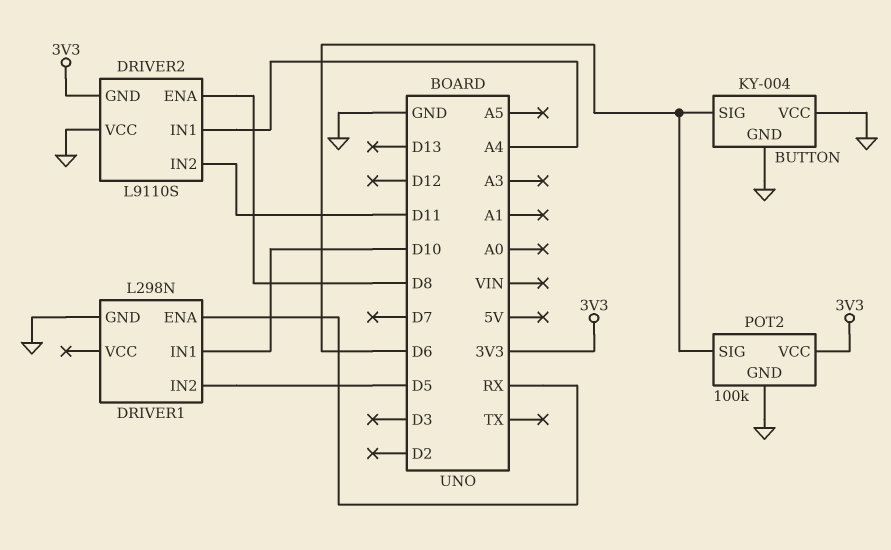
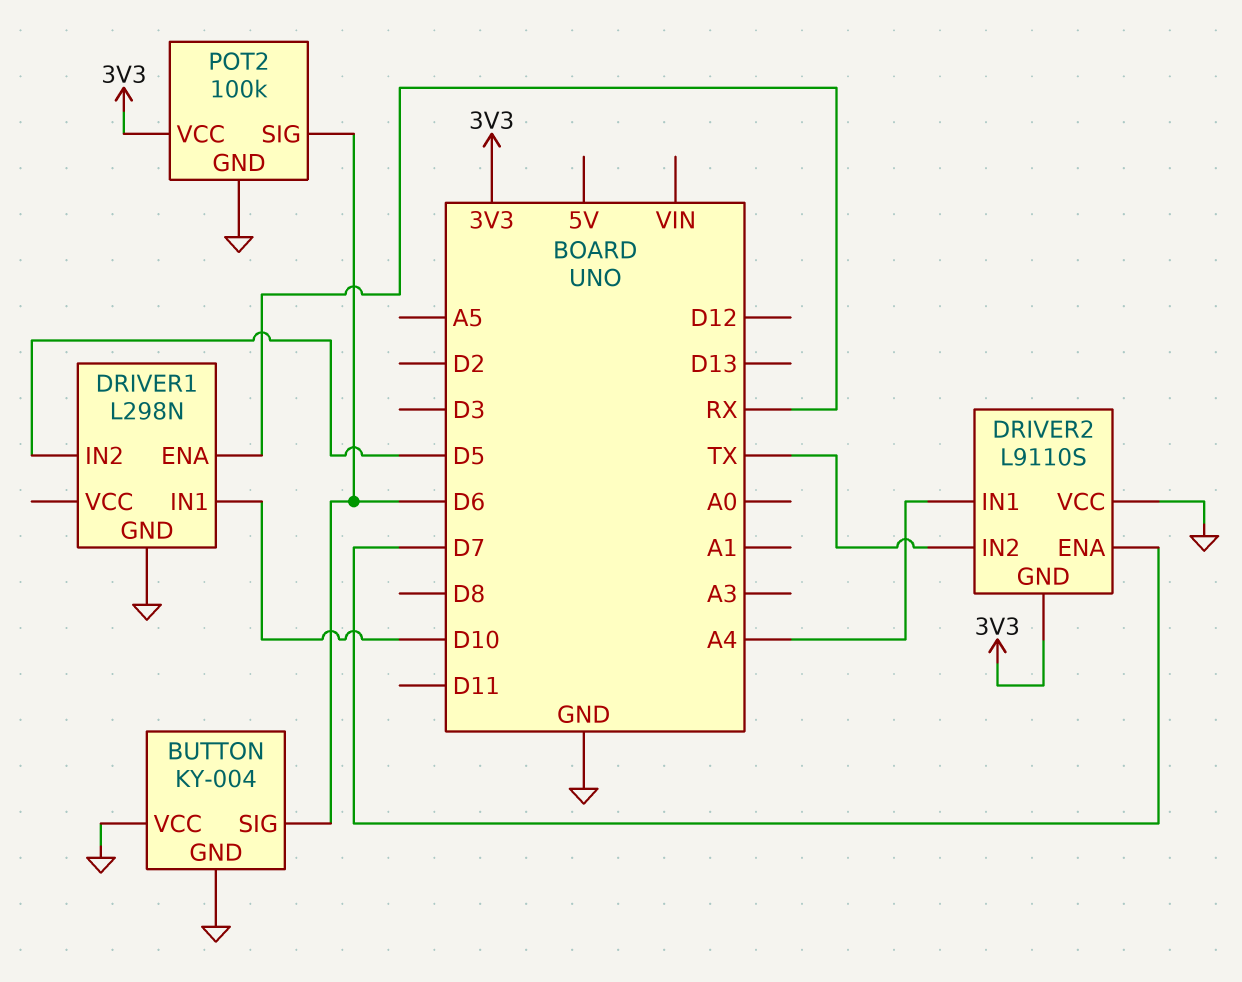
DRIVER2 pin ENA: D8 -> D7
DRIVER2 pin IN2: D11 -> TX

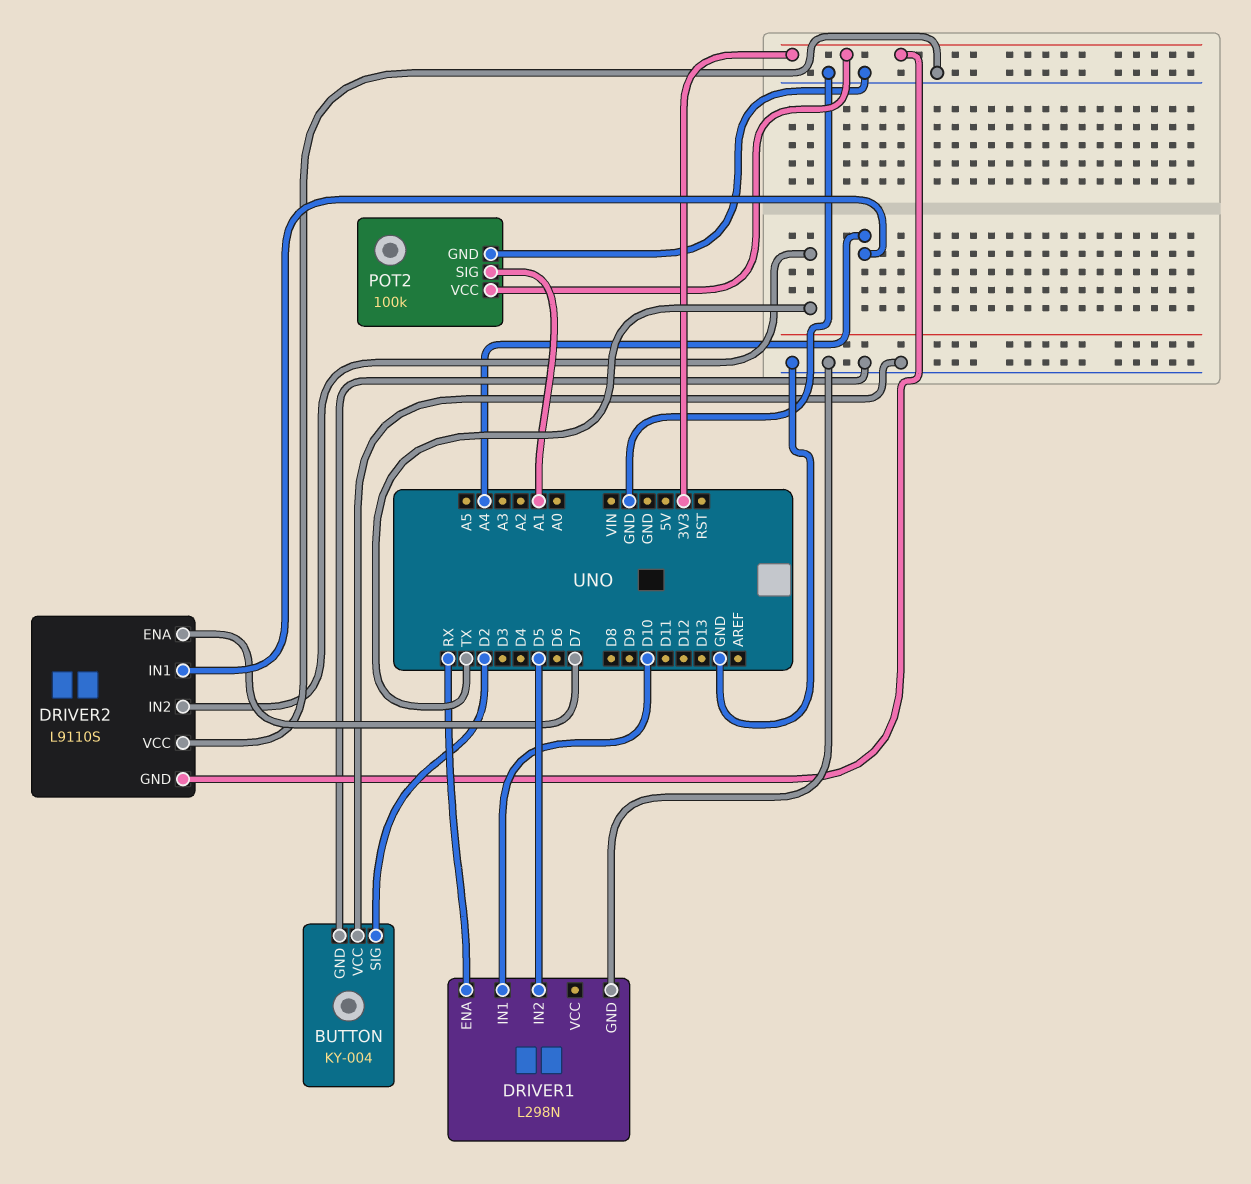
BUTTON pin SIG: D6 -> D2
POT2 pin SIG: D6 -> A1

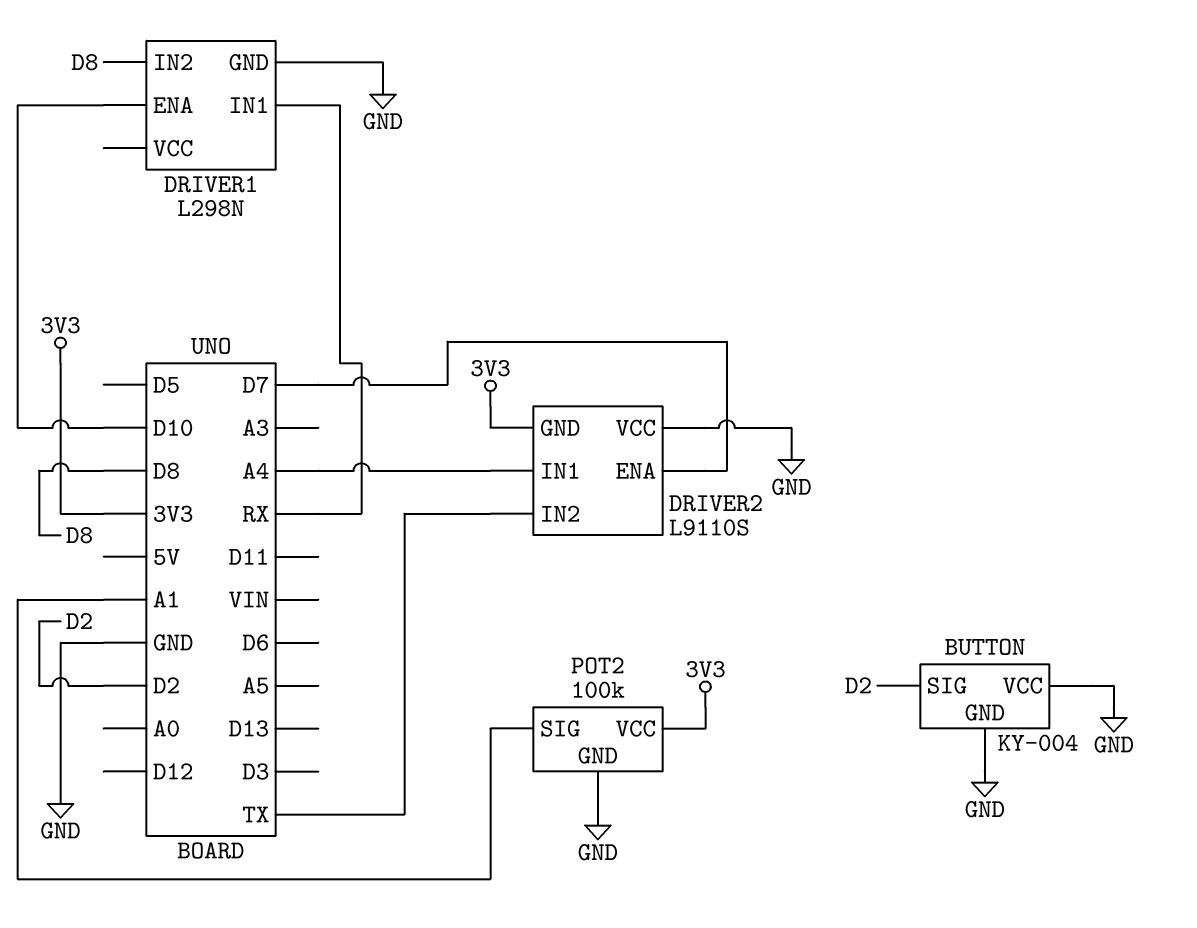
DRIVER1 pin ENA: RX -> D10
DRIVER1 pin IN1: D10 -> RX
DRIVER1 pin IN2: D5 -> D8

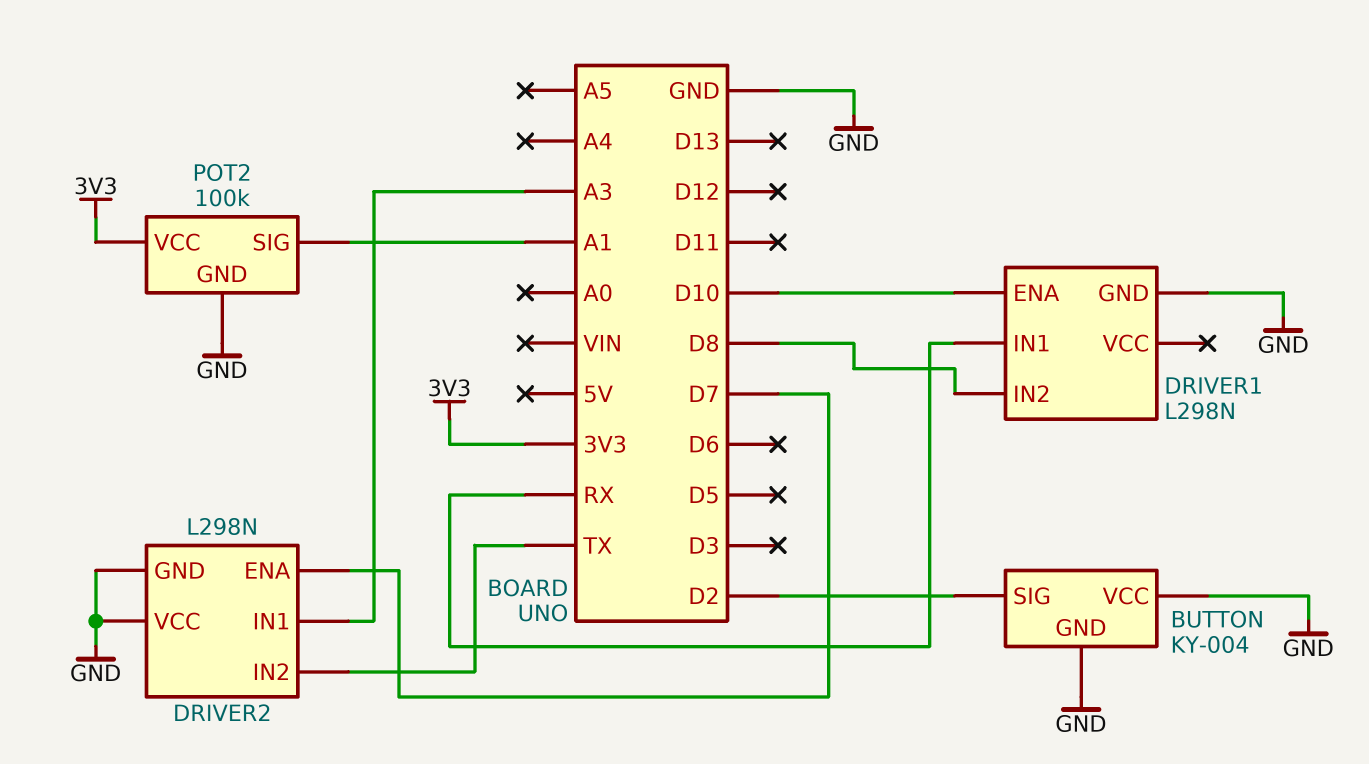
DRIVER2: L9110S -> L298N
DRIVER2 pin GND: 3V3 -> GND
DRIVER2 pin IN1: A4 -> A3

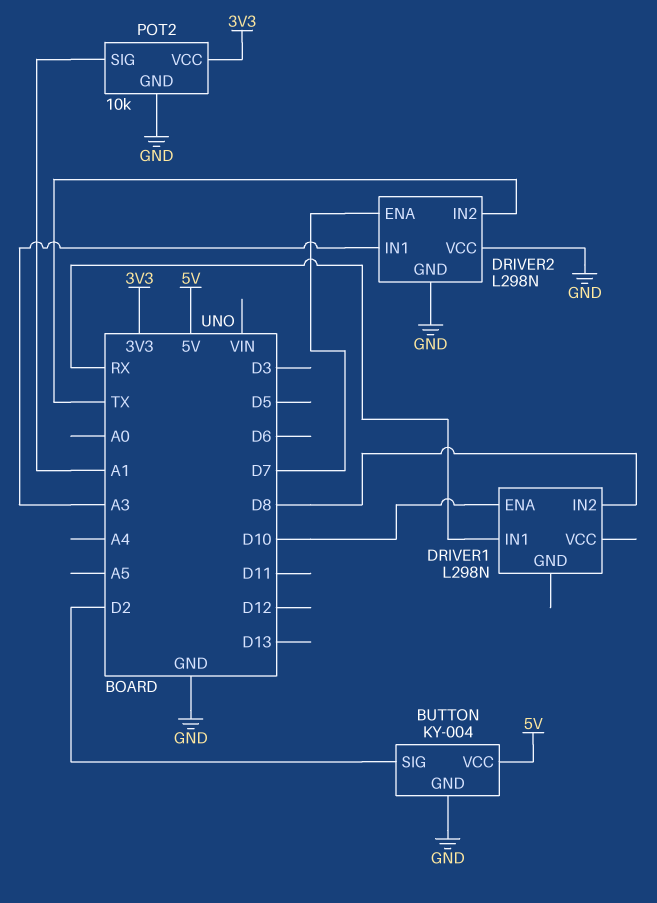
BUTTON pin VCC: GND -> 5V
DRIVER1 pin GND: GND -> none
POT2: 100k -> 10k

